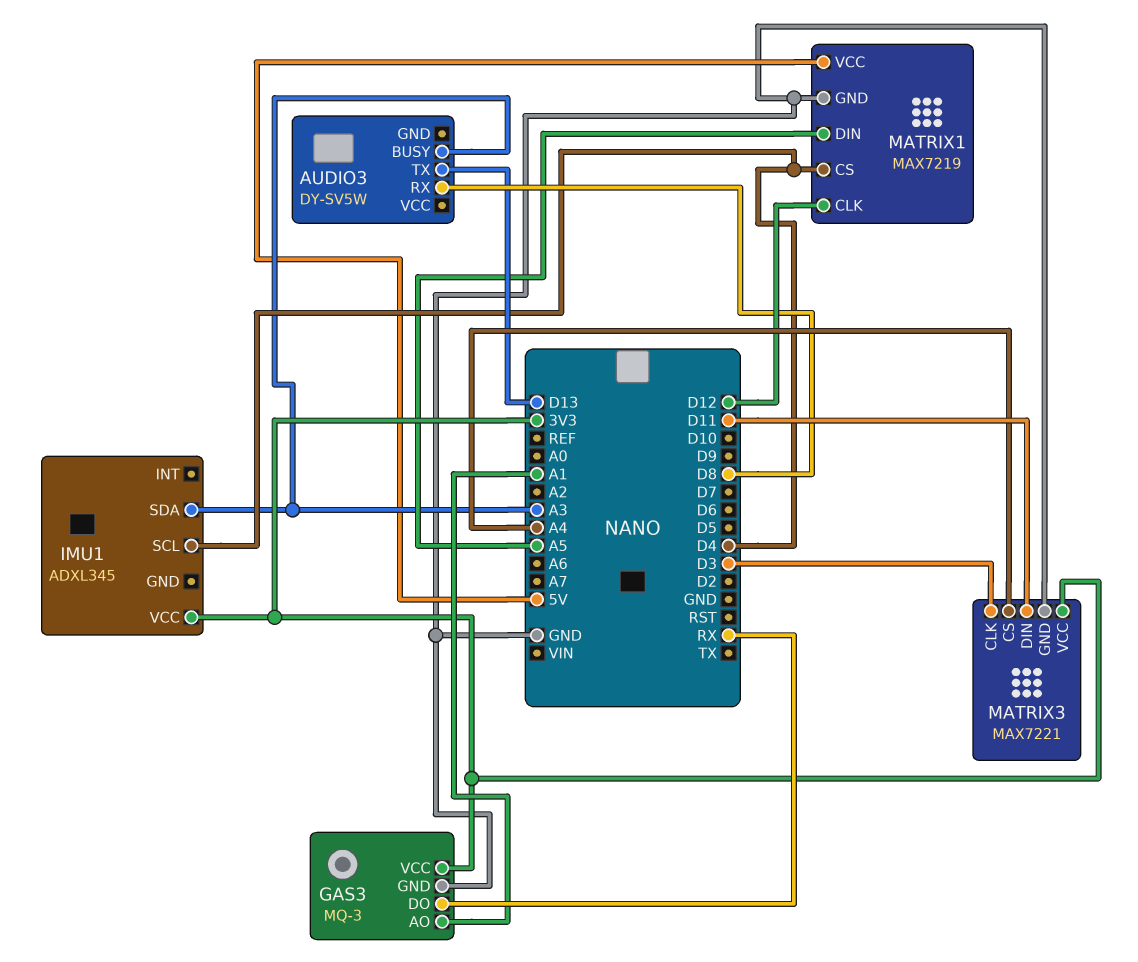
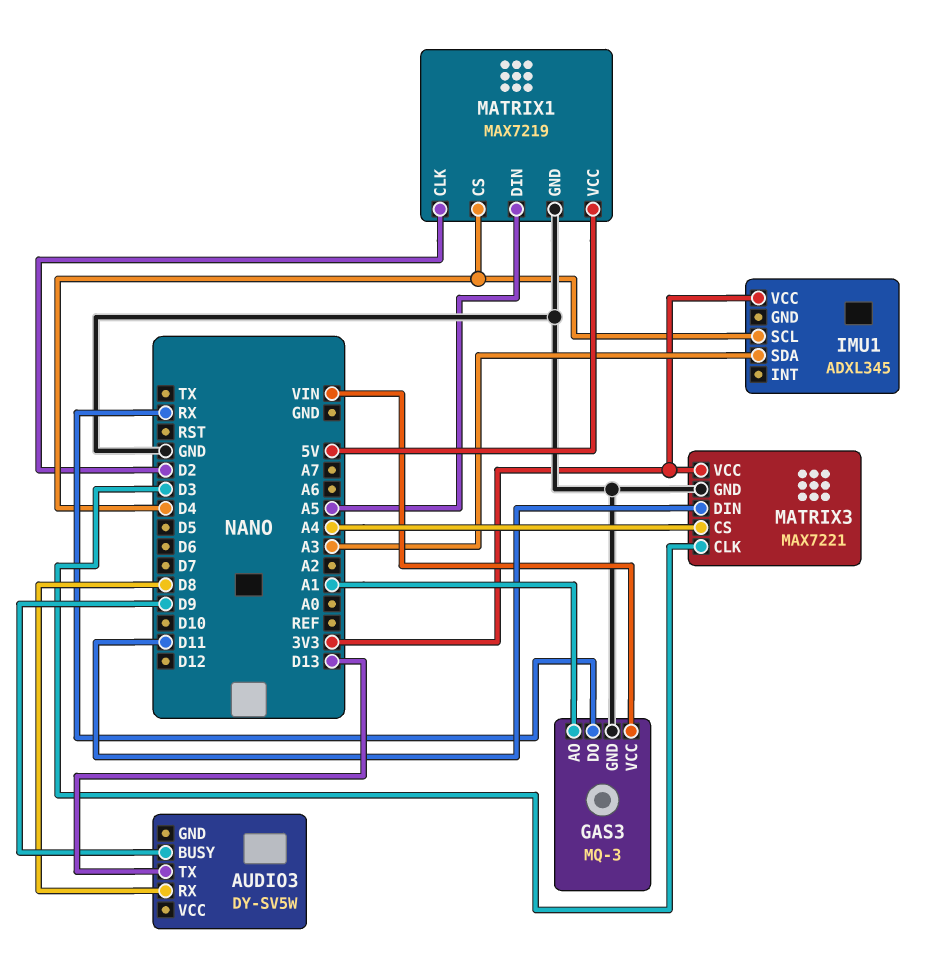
AUDIO3 pin BUSY: A3 -> D9
GAS3 pin VCC: 3V3 -> VIN
MATRIX1 pin CLK: D12 -> D2

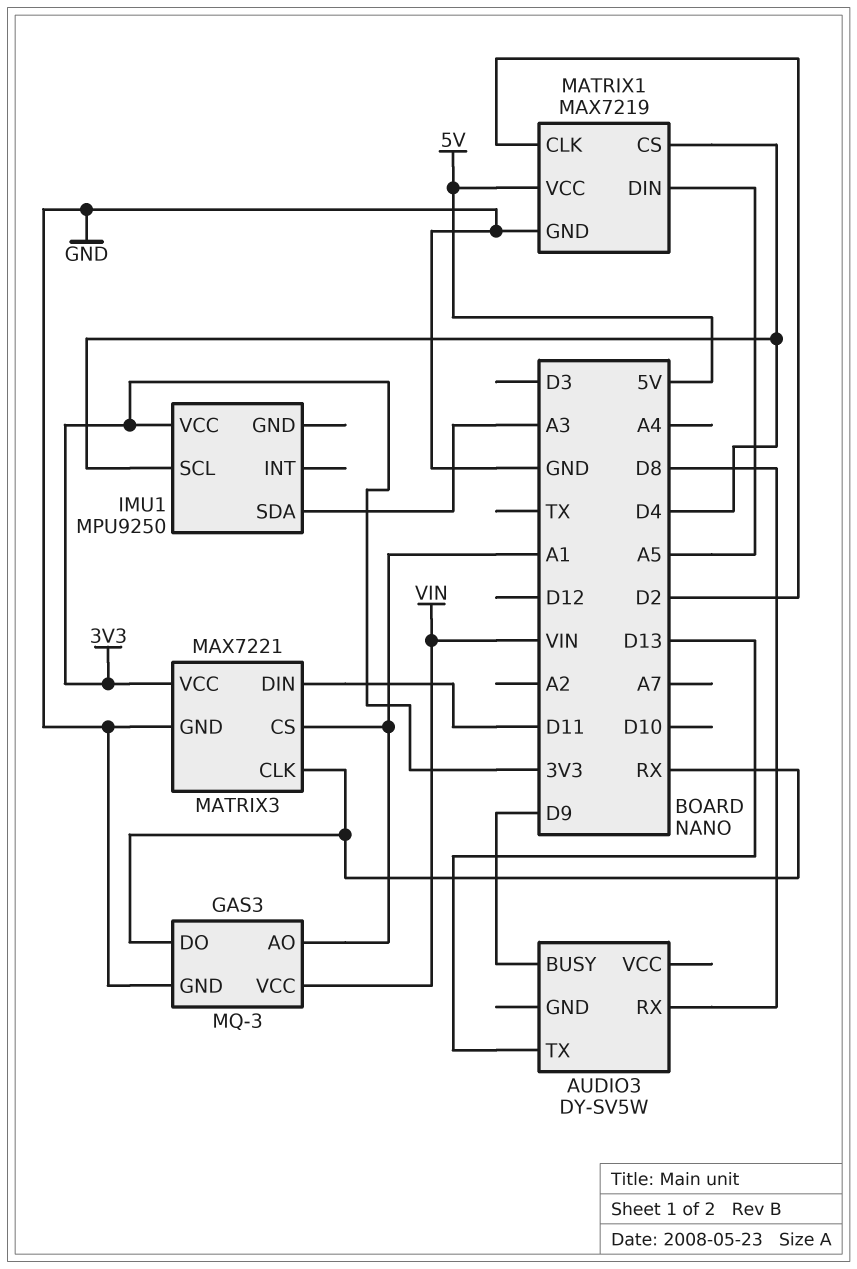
IMU1: ADXL345 -> MPU9250
MATRIX3 pin CLK: D3 -> RX
MATRIX3 pin CS: A4 -> A1

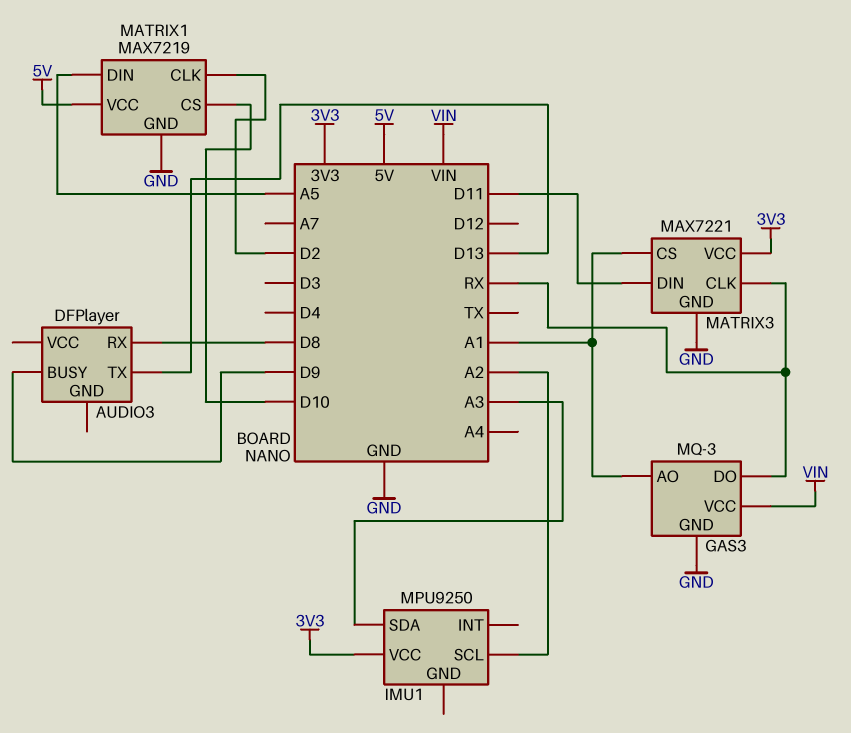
AUDIO3: DY-SV5W -> DFPlayer
IMU1 pin SCL: D4 -> A2
MATRIX1 pin CS: D4 -> D10

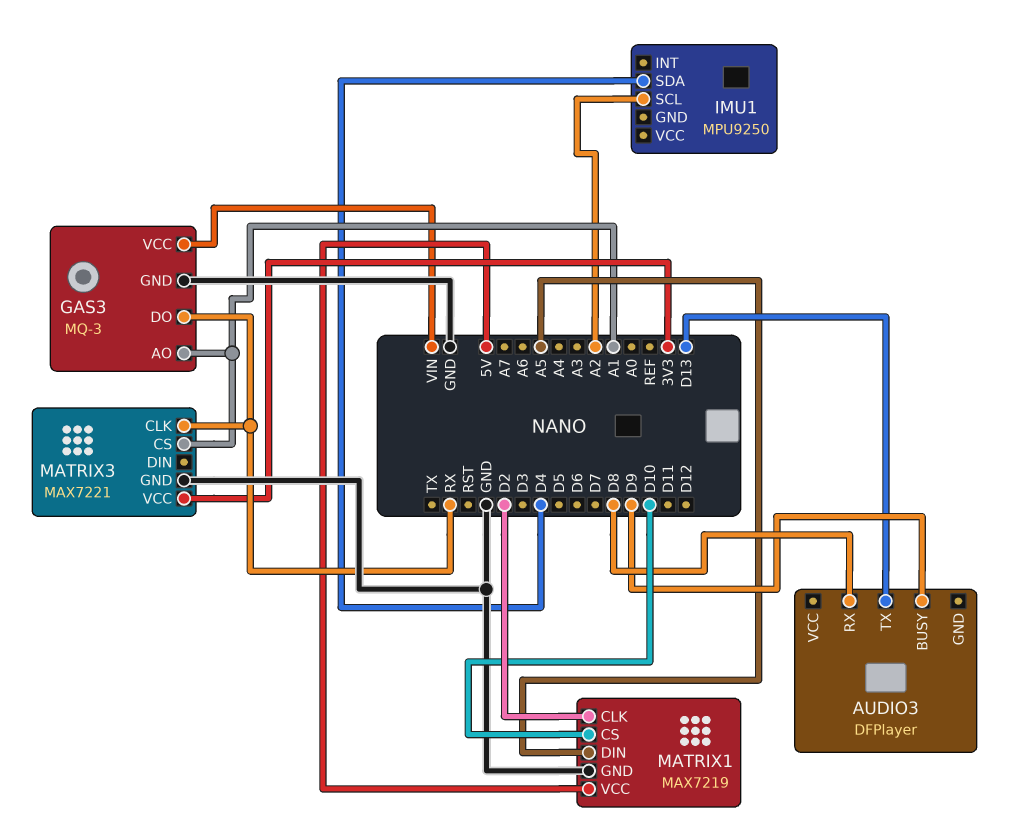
IMU1 pin SDA: A3 -> D4
IMU1 pin VCC: 3V3 -> none
MATRIX3 pin DIN: D11 -> none

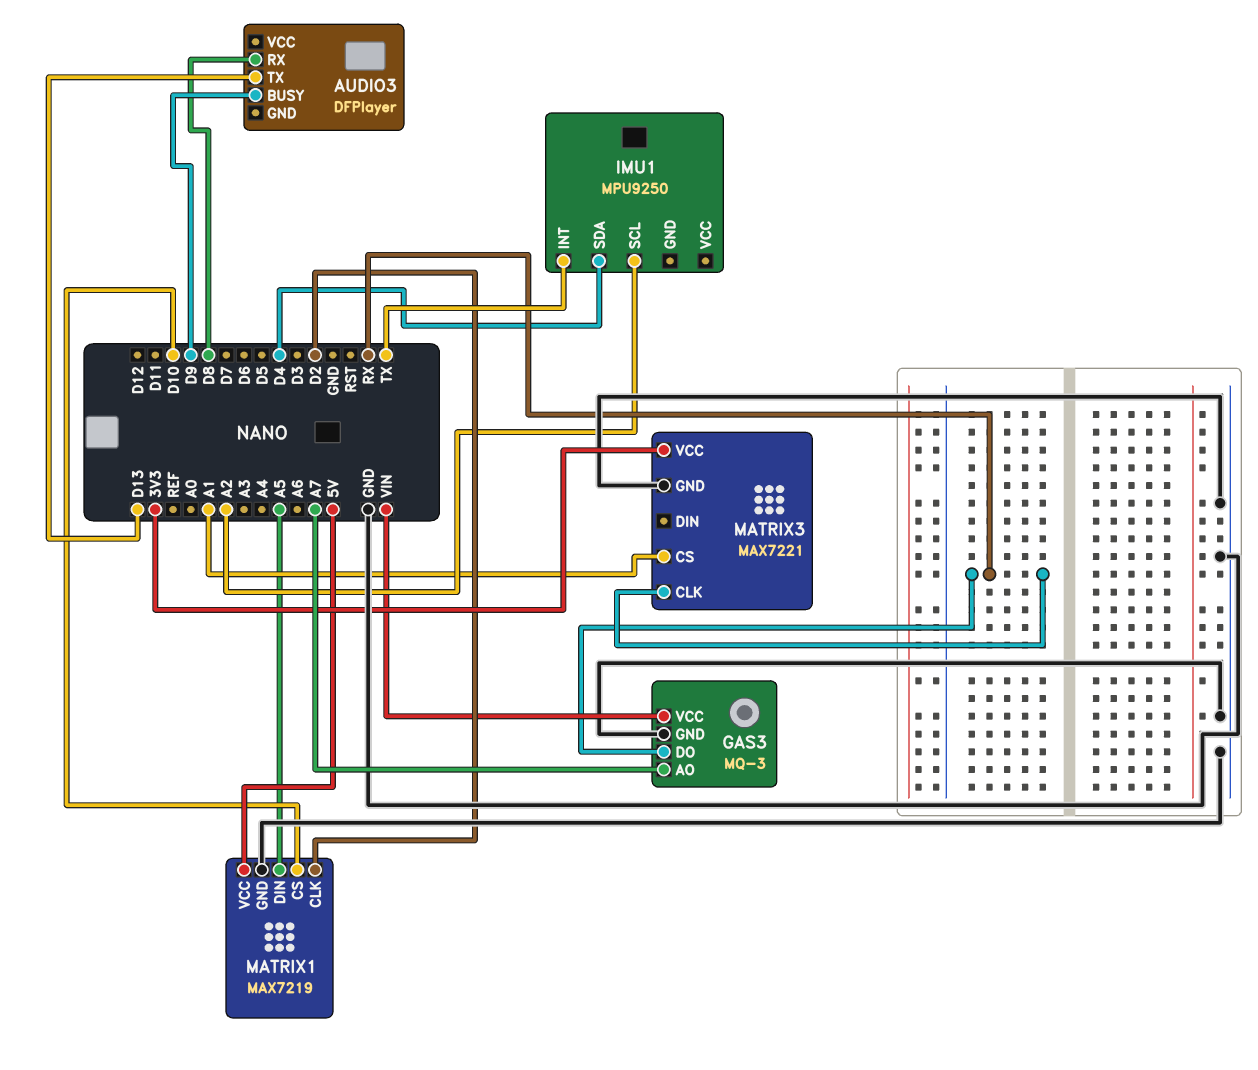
GAS3 pin AO: A1 -> A7
IMU1 pin INT: none -> TX

